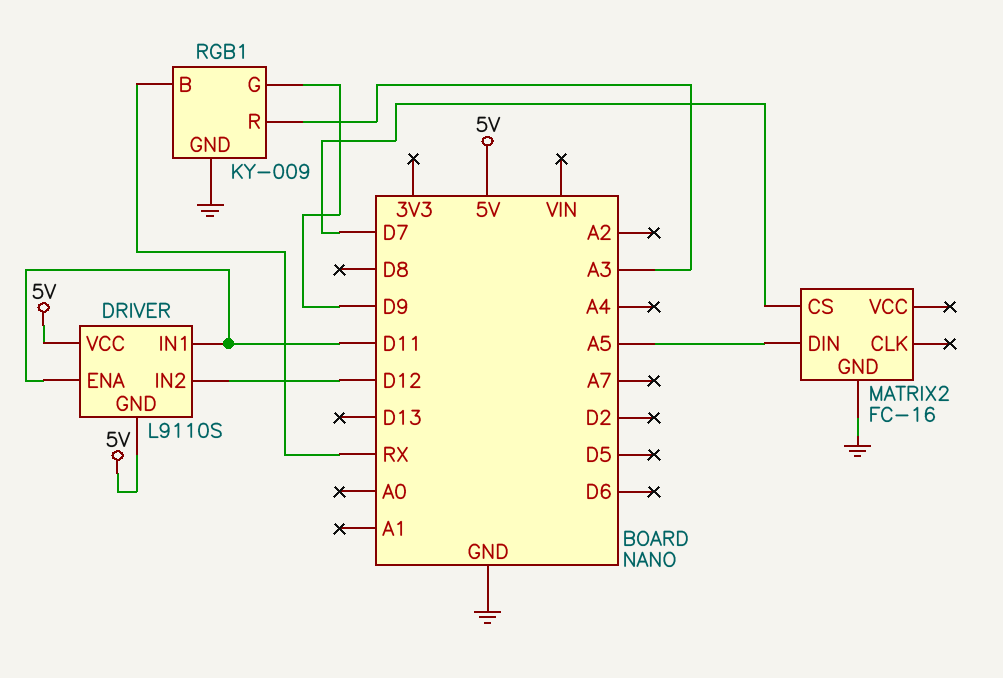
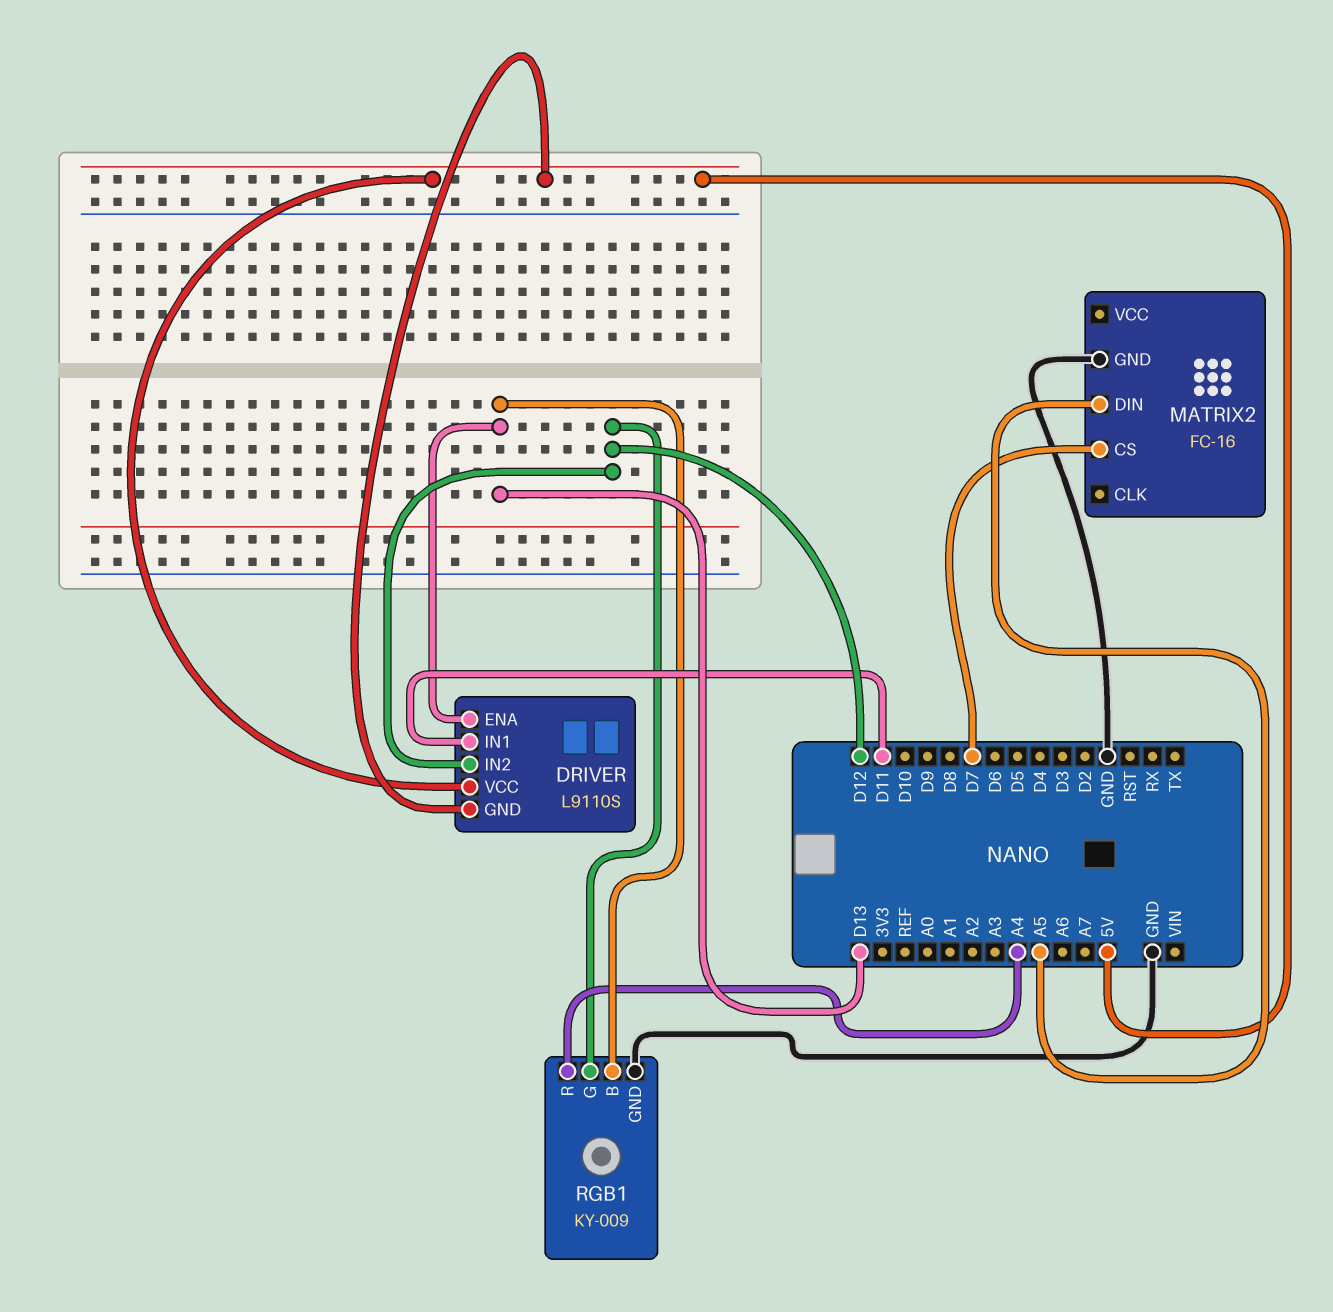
DRIVER pin ENA: D11 -> D13
RGB1 pin B: RX -> D13
RGB1 pin G: D9 -> D12
RGB1 pin R: A3 -> A4

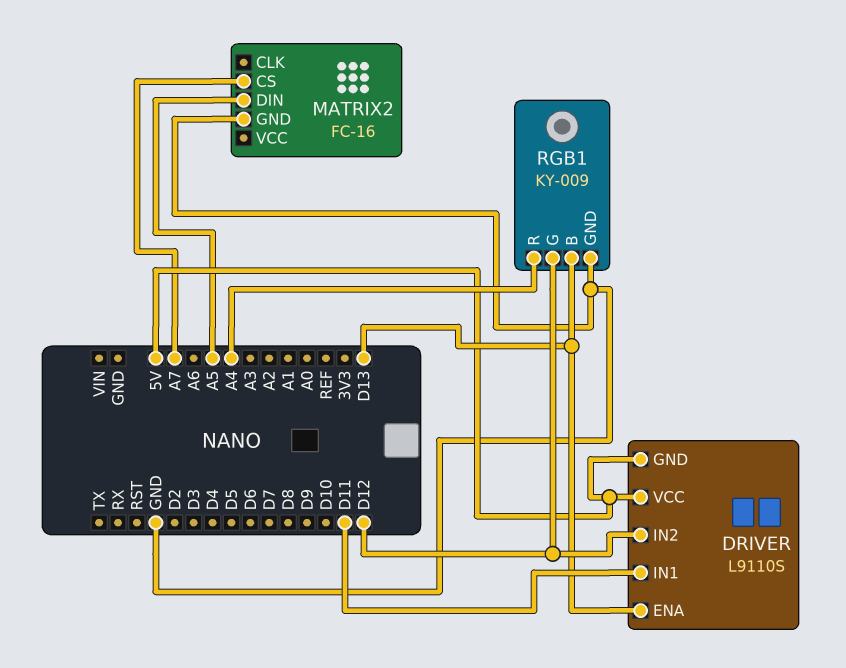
MATRIX2 pin CS: D7 -> A7

